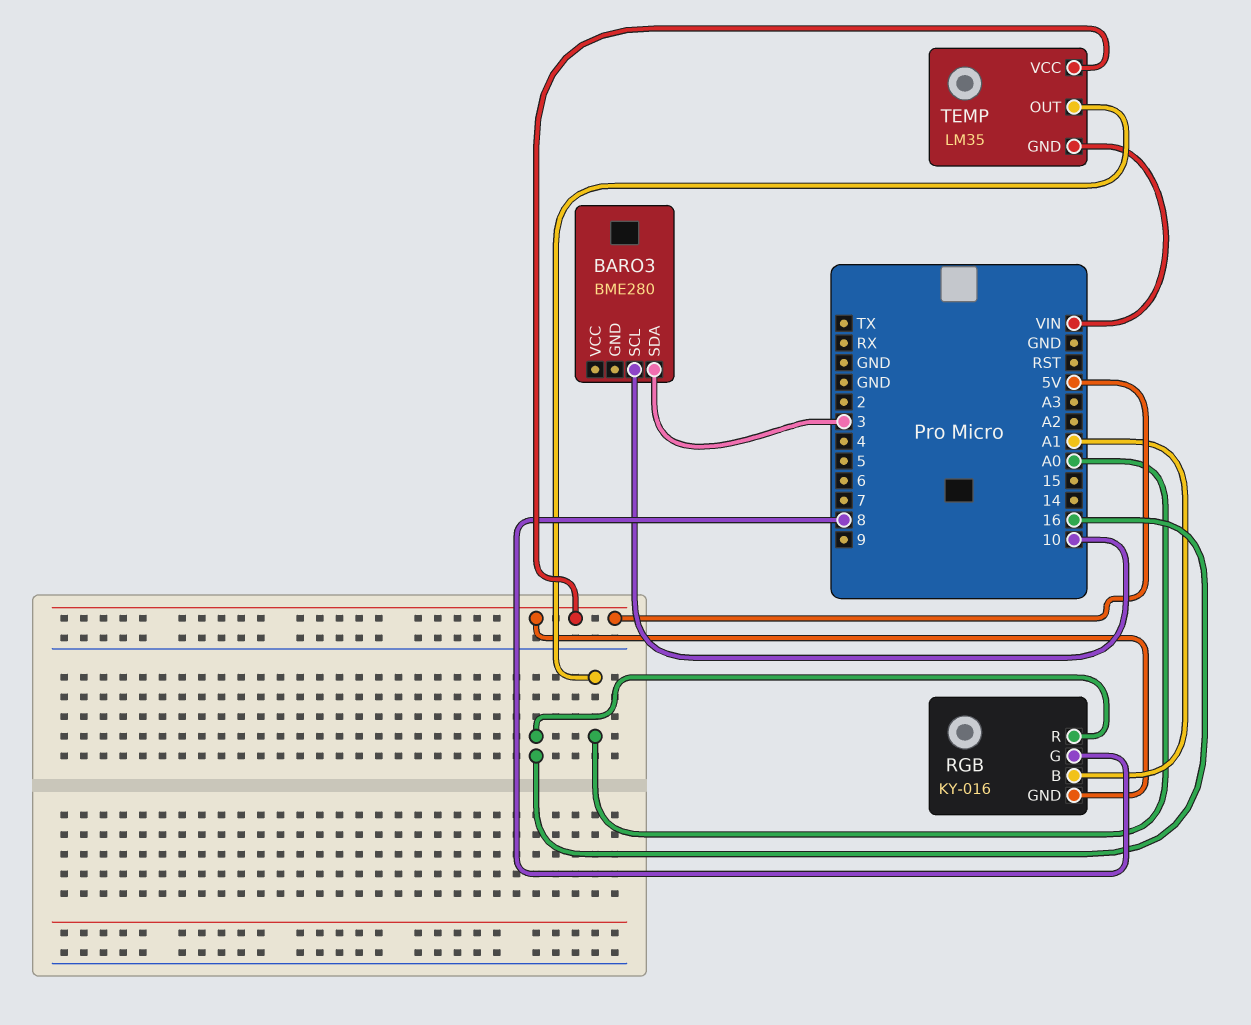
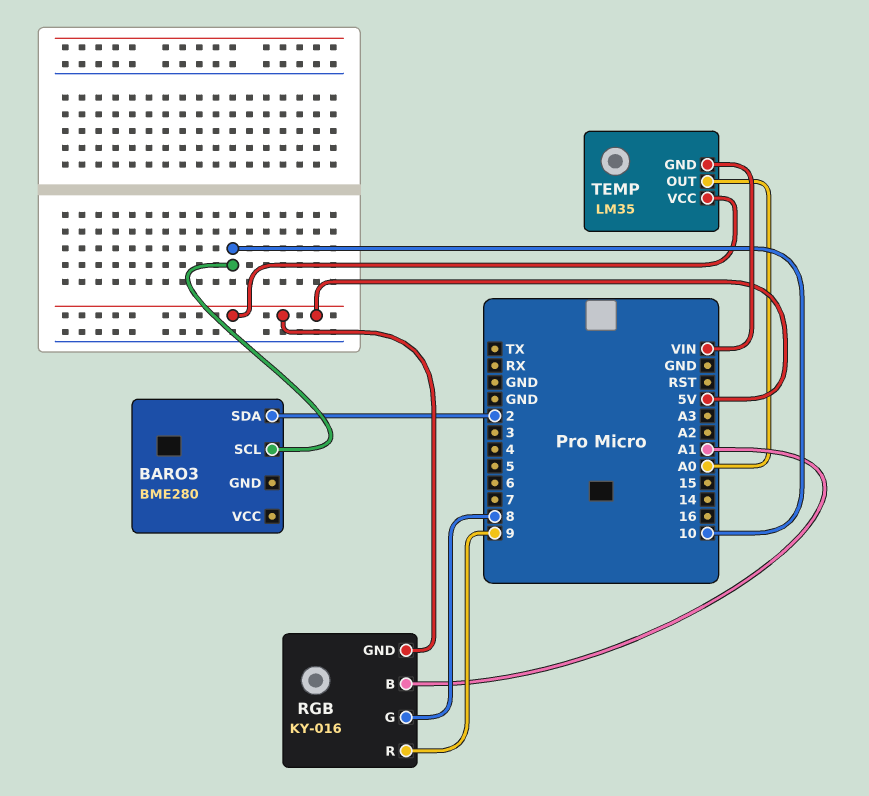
BARO3 pin SDA: 3 -> 2
RGB pin R: 16 -> 9

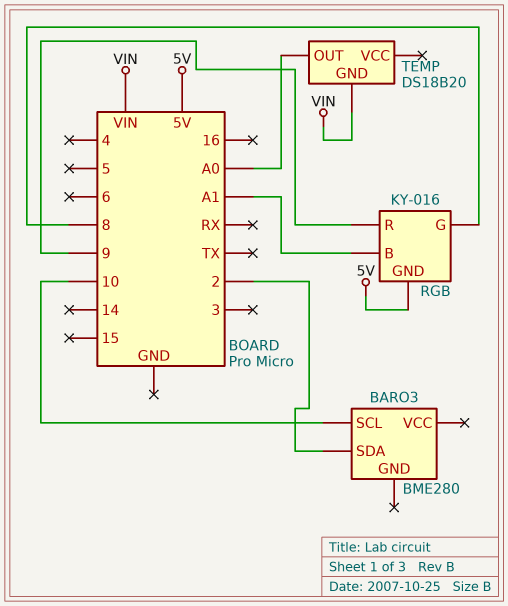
TEMP: LM35 -> DS18B20
TEMP pin VCC: 5V -> none

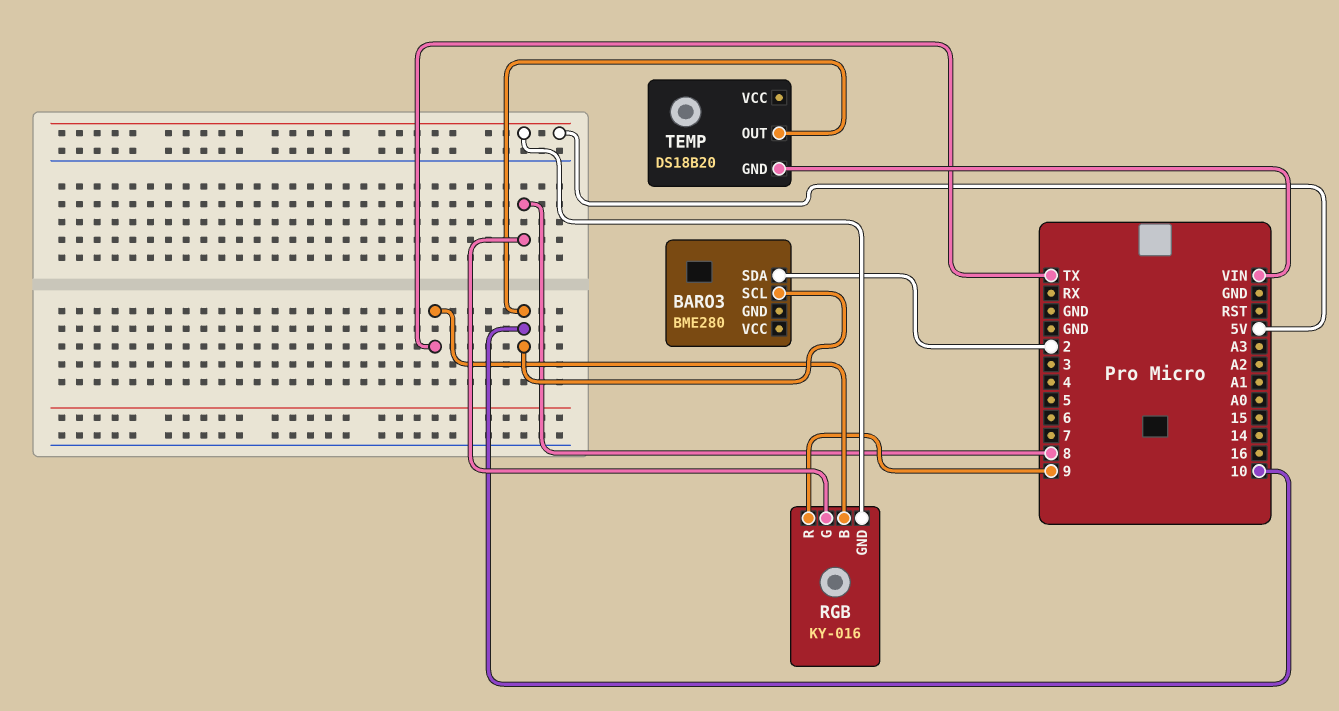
RGB pin B: A1 -> TX
TEMP pin OUT: A0 -> 10

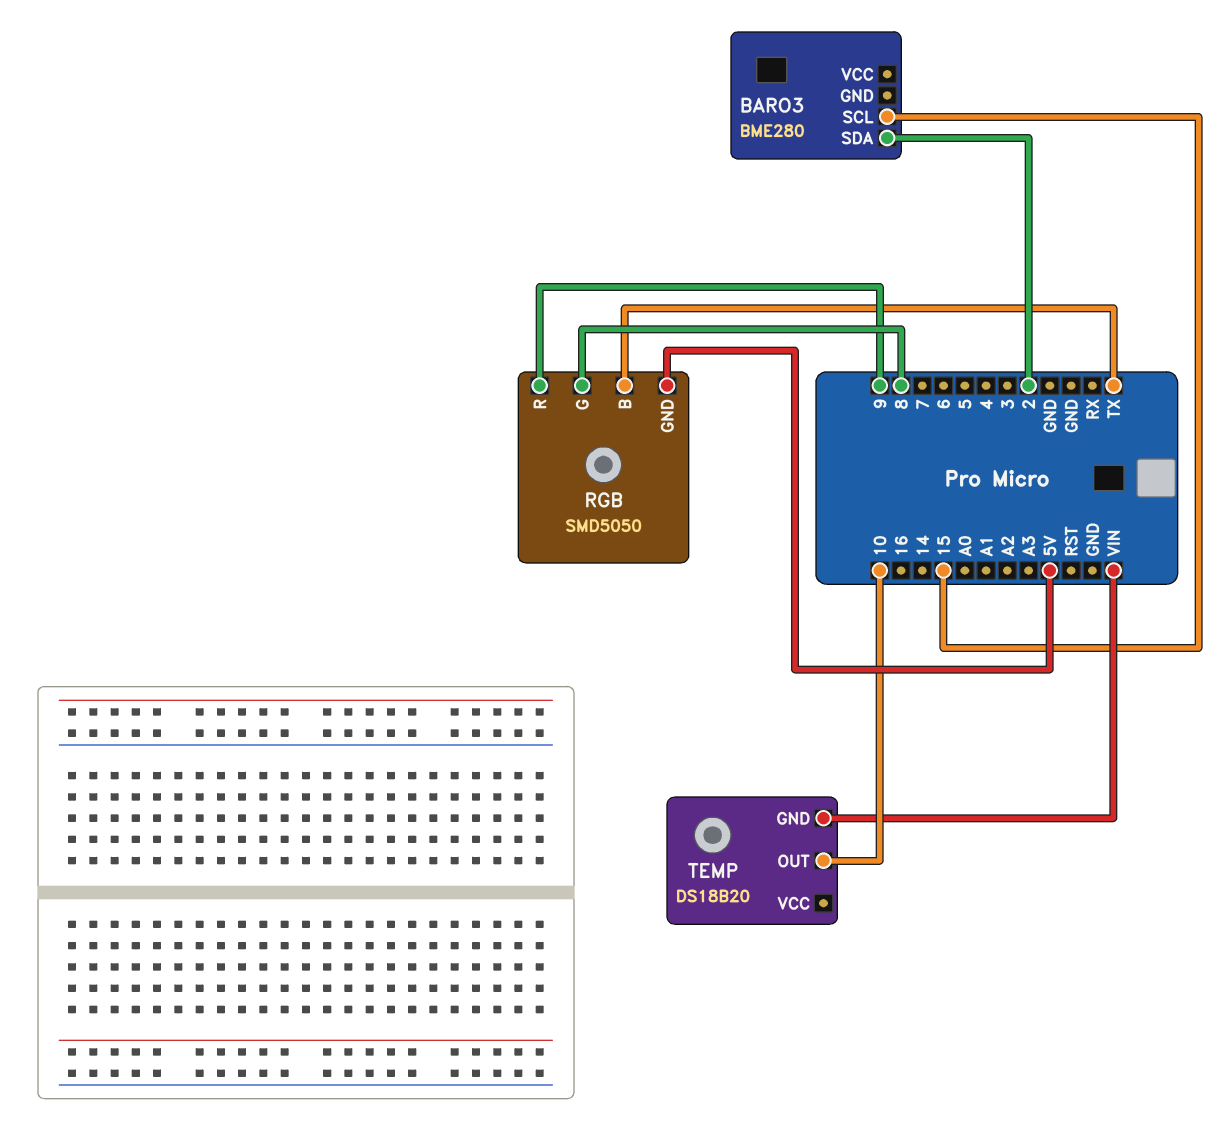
BARO3 pin SCL: 10 -> 15
RGB: KY-016 -> SMD5050

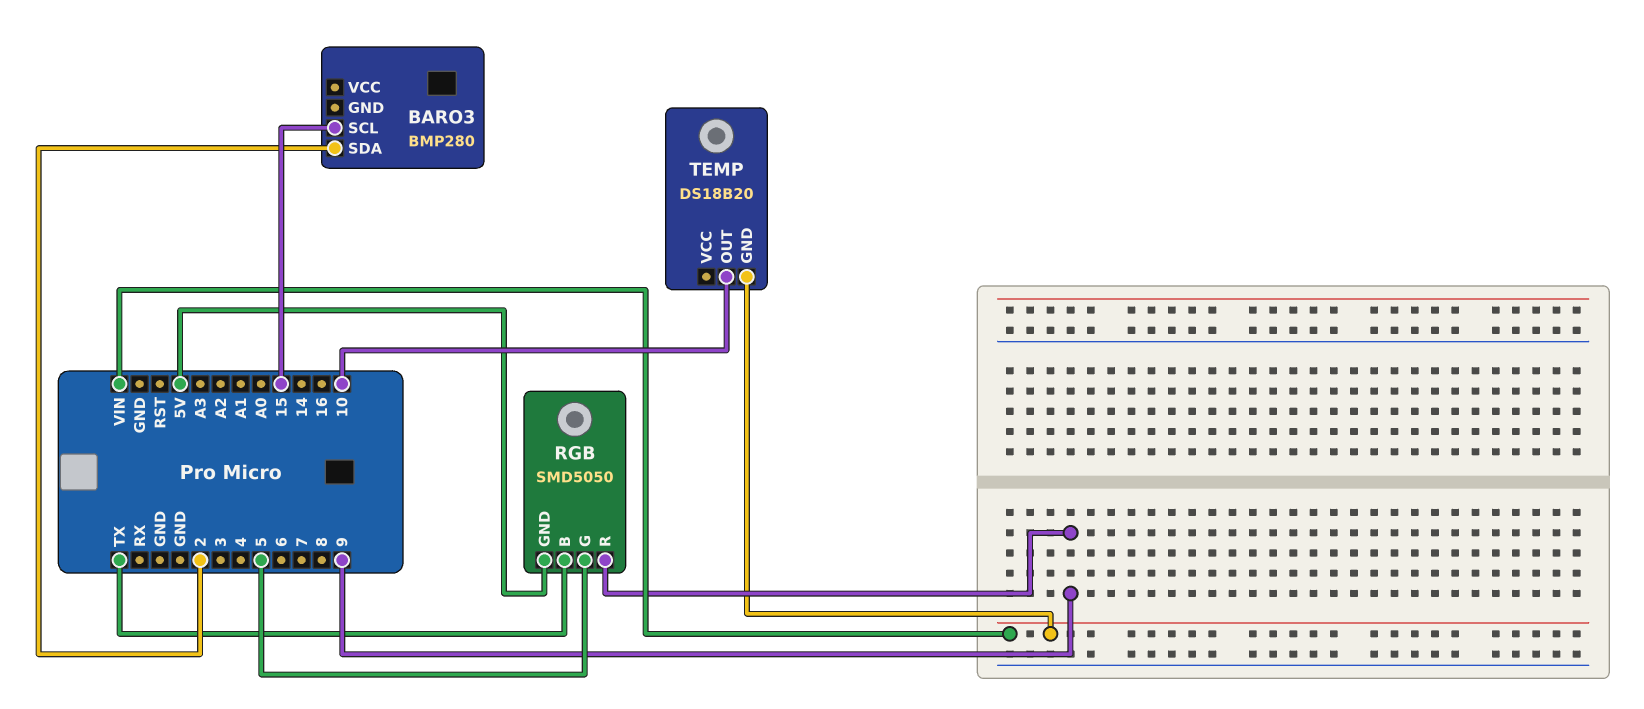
BARO3: BME280 -> BMP280
RGB pin G: 8 -> 5

